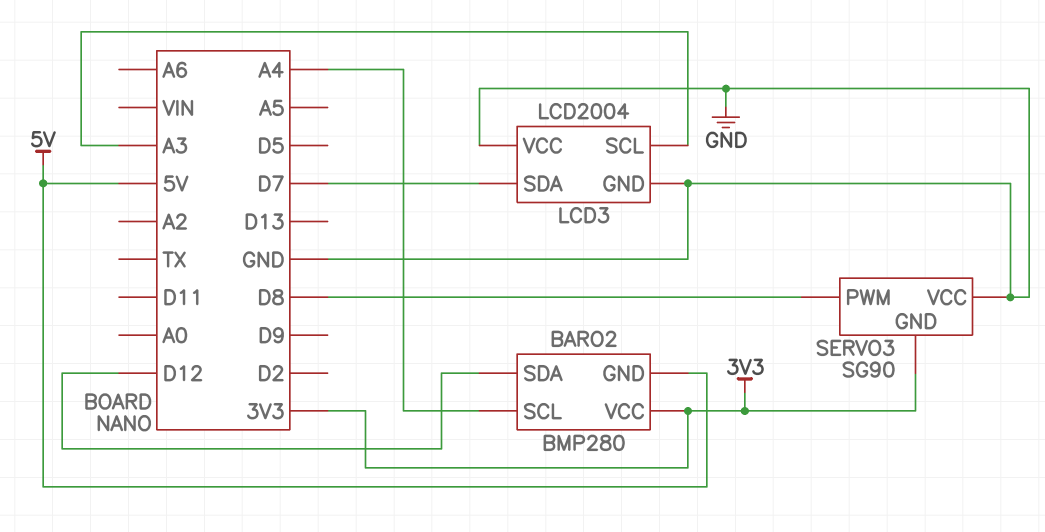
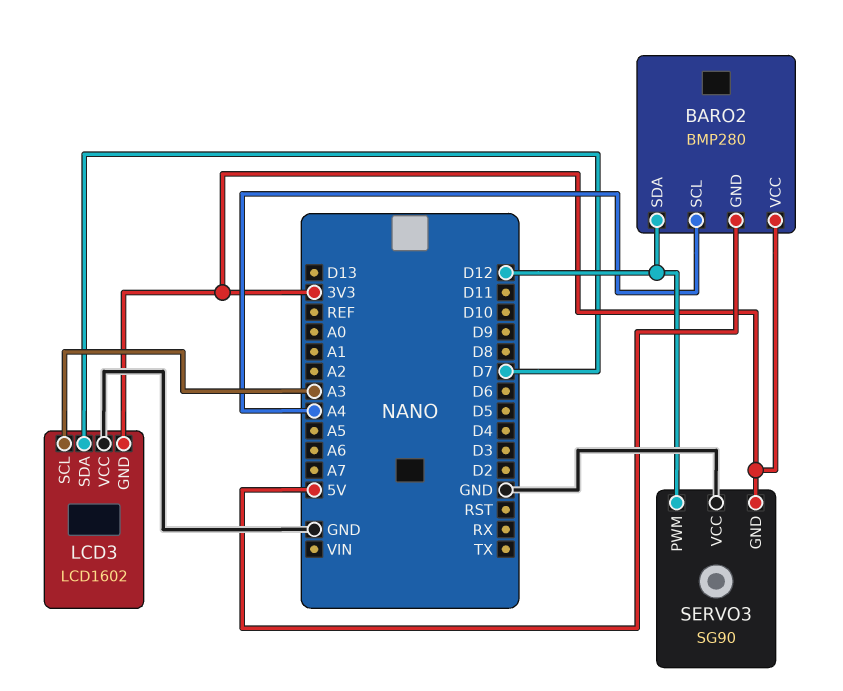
LCD3: LCD2004 -> LCD1602
LCD3 pin GND: GND -> 3V3
SERVO3 pin PWM: D8 -> D12

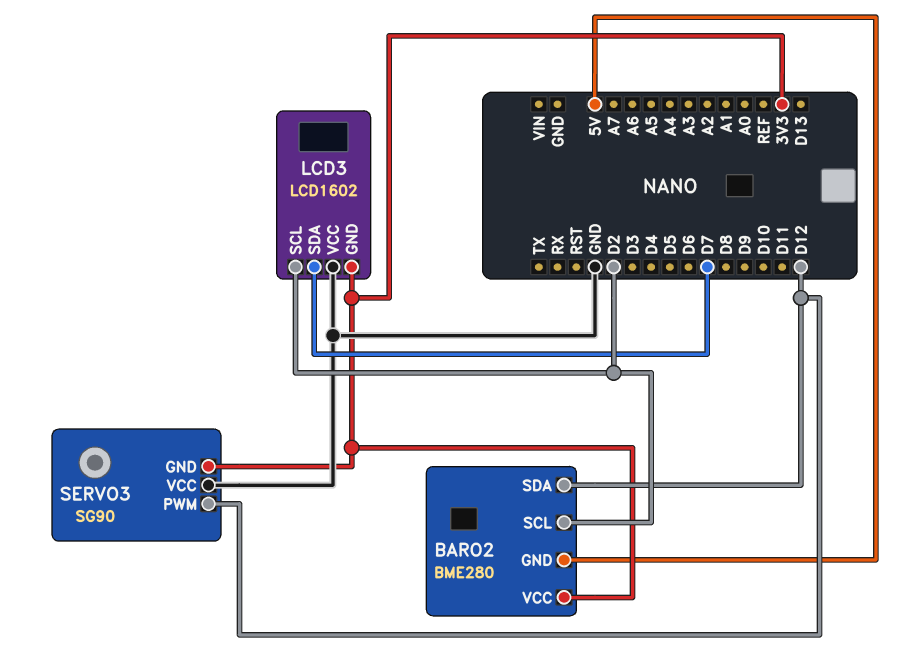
BARO2: BMP280 -> BME280
BARO2 pin SCL: A4 -> D2
LCD3 pin SCL: A3 -> D2

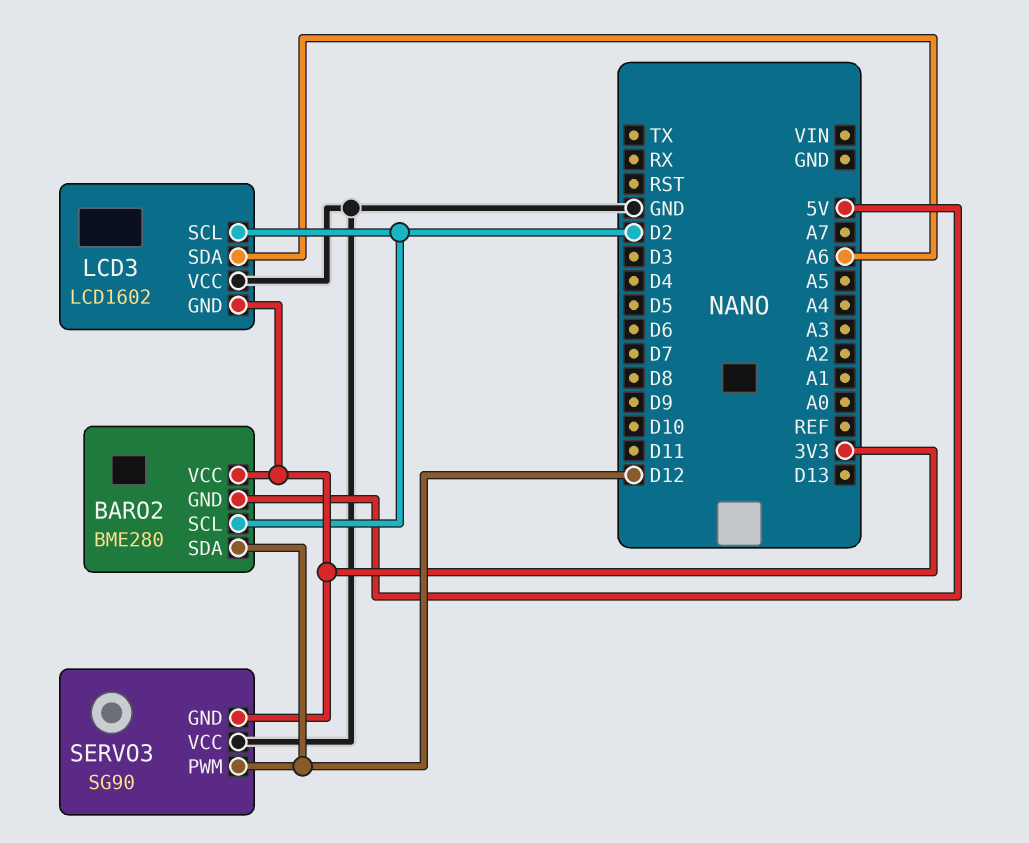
LCD3 pin SDA: D7 -> A6

